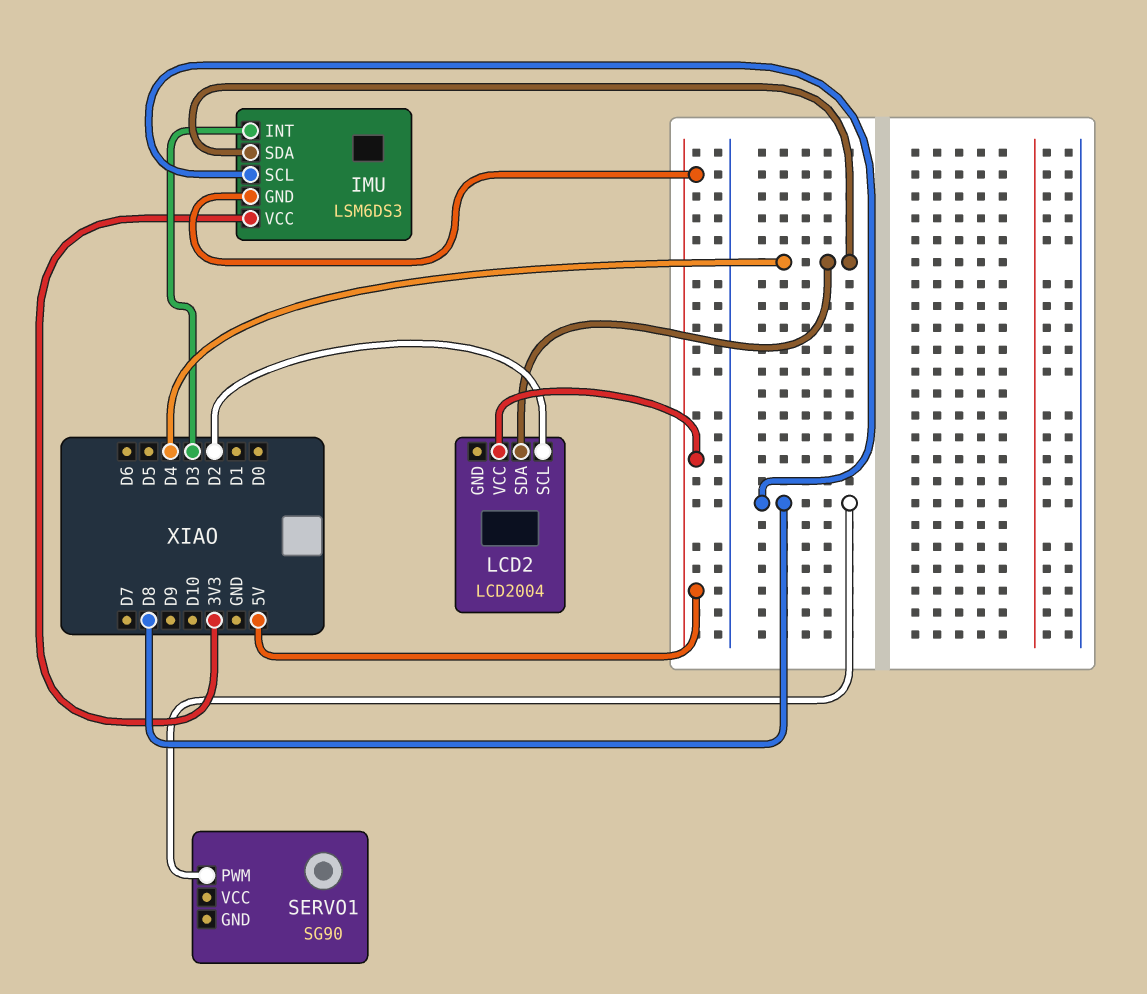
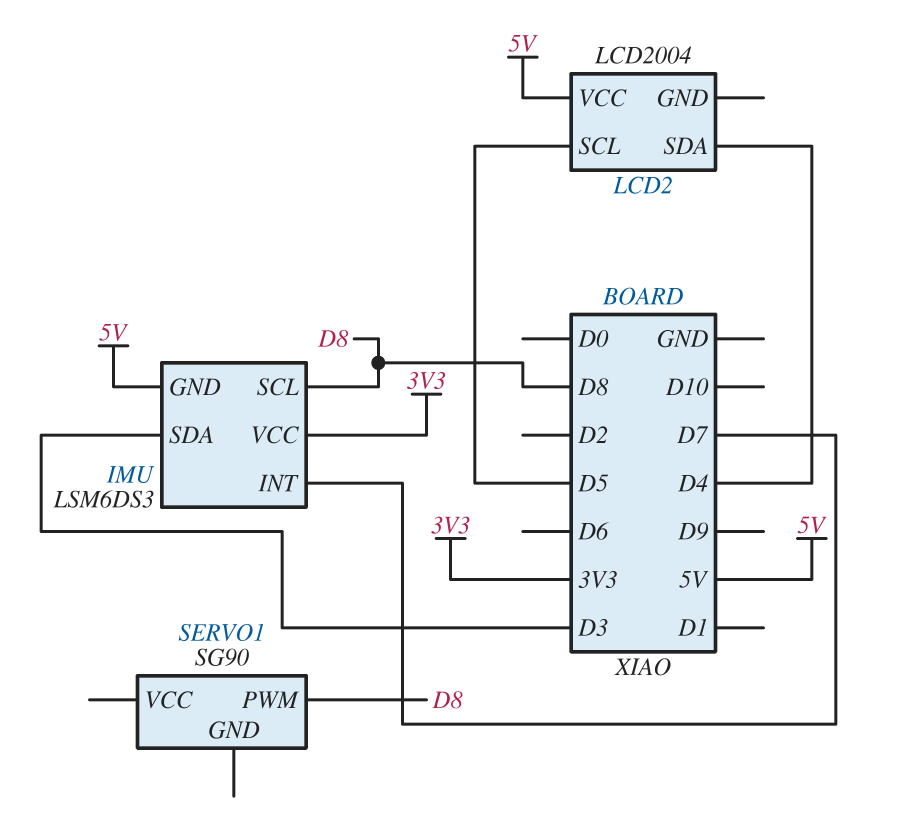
IMU pin INT: D3 -> D7
IMU pin SDA: D4 -> D3
LCD2 pin SCL: D2 -> D5

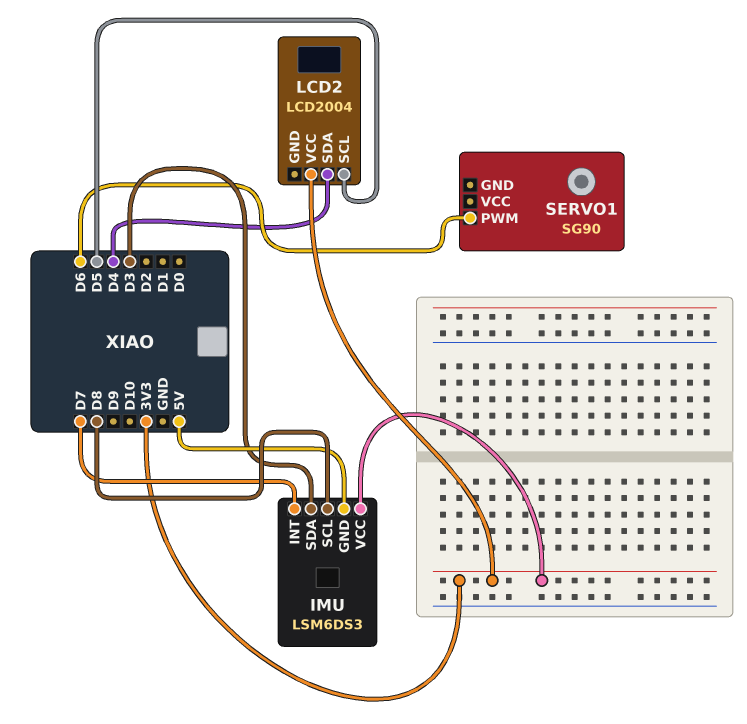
LCD2 pin VCC: 5V -> 3V3
SERVO1 pin PWM: D8 -> D6

